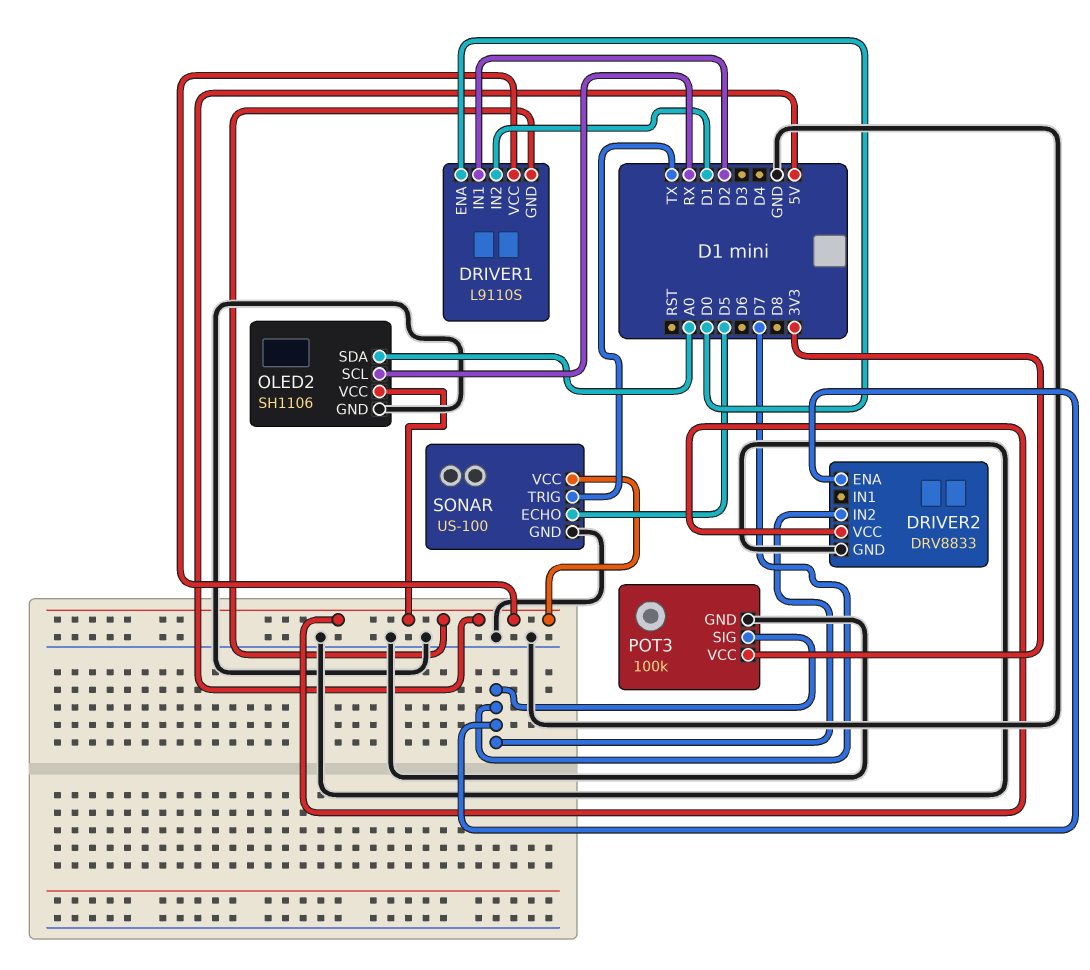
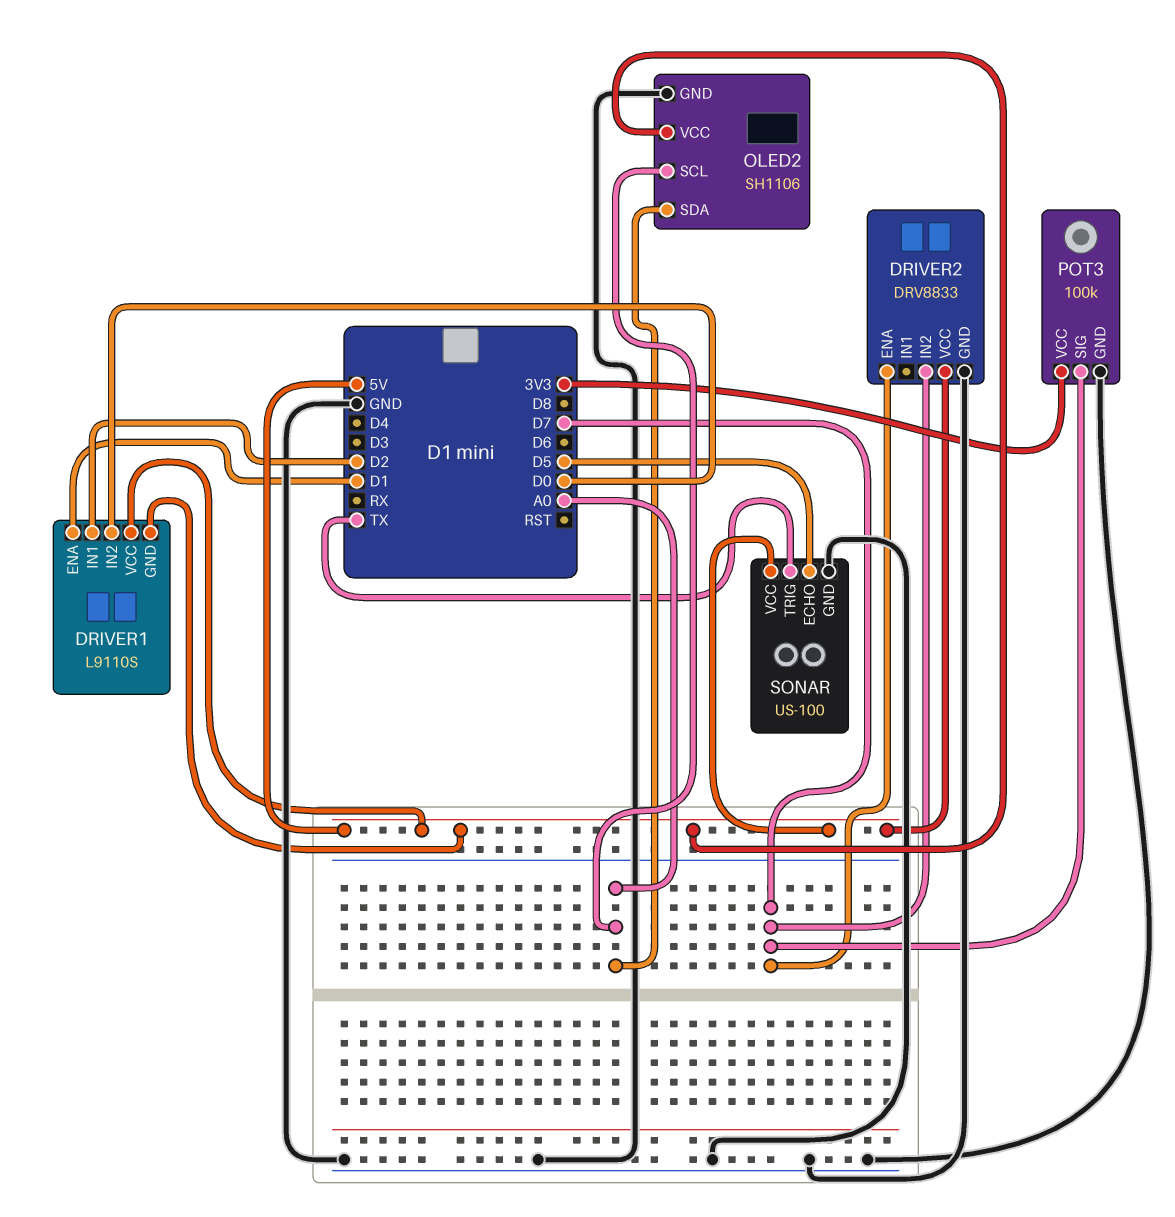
DRIVER1 pin ENA: D0 -> D1
DRIVER1 pin IN2: D1 -> D0
OLED2 pin SCL: RX -> A0

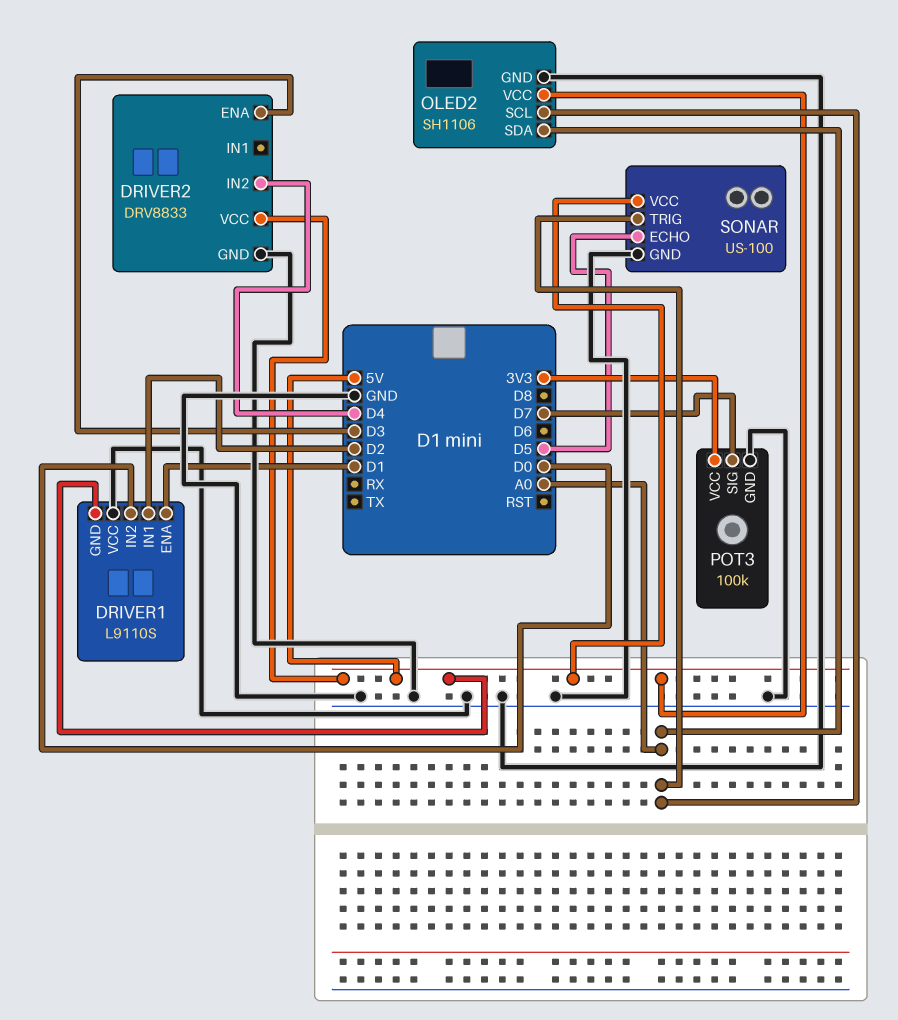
DRIVER1 pin VCC: 5V -> GND
DRIVER2 pin ENA: D7 -> D3
DRIVER2 pin IN2: D7 -> D4
SONAR pin TRIG: TX -> A0

